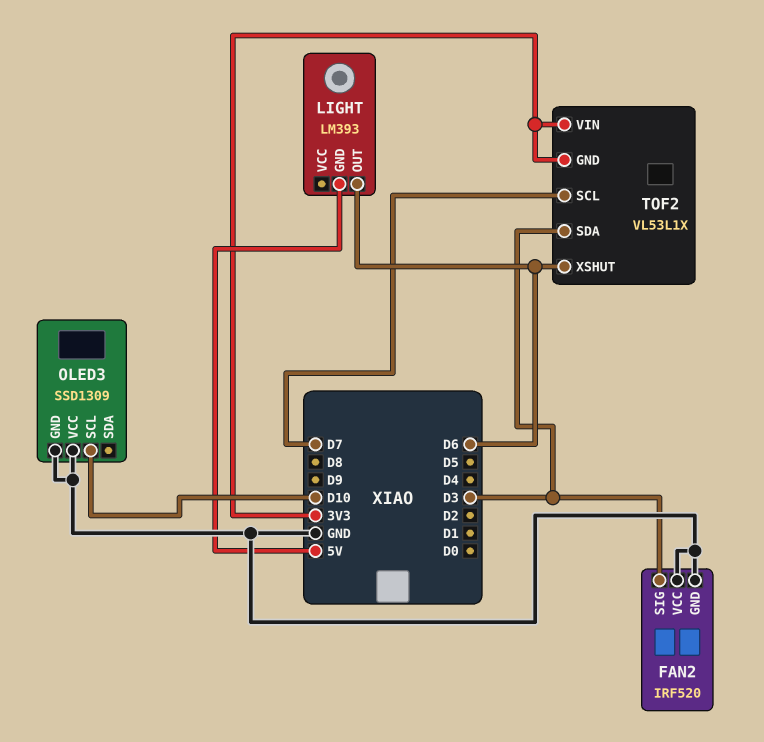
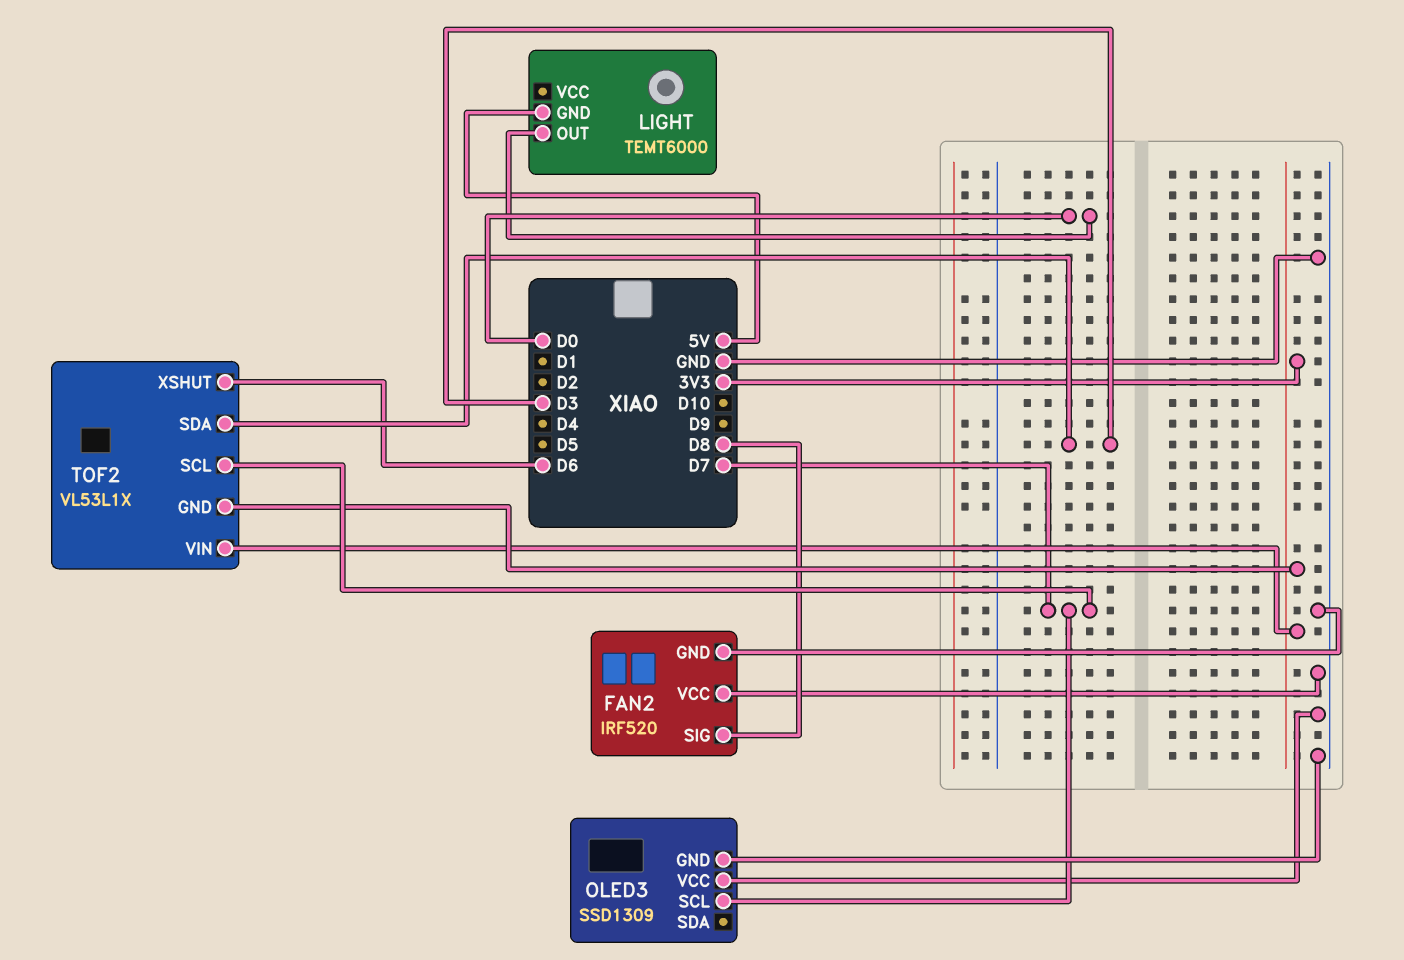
FAN2 pin SIG: D3 -> D8
LIGHT: LM393 -> TEMT6000
LIGHT pin OUT: D6 -> D0
OLED3 pin SCL: D10 -> D7

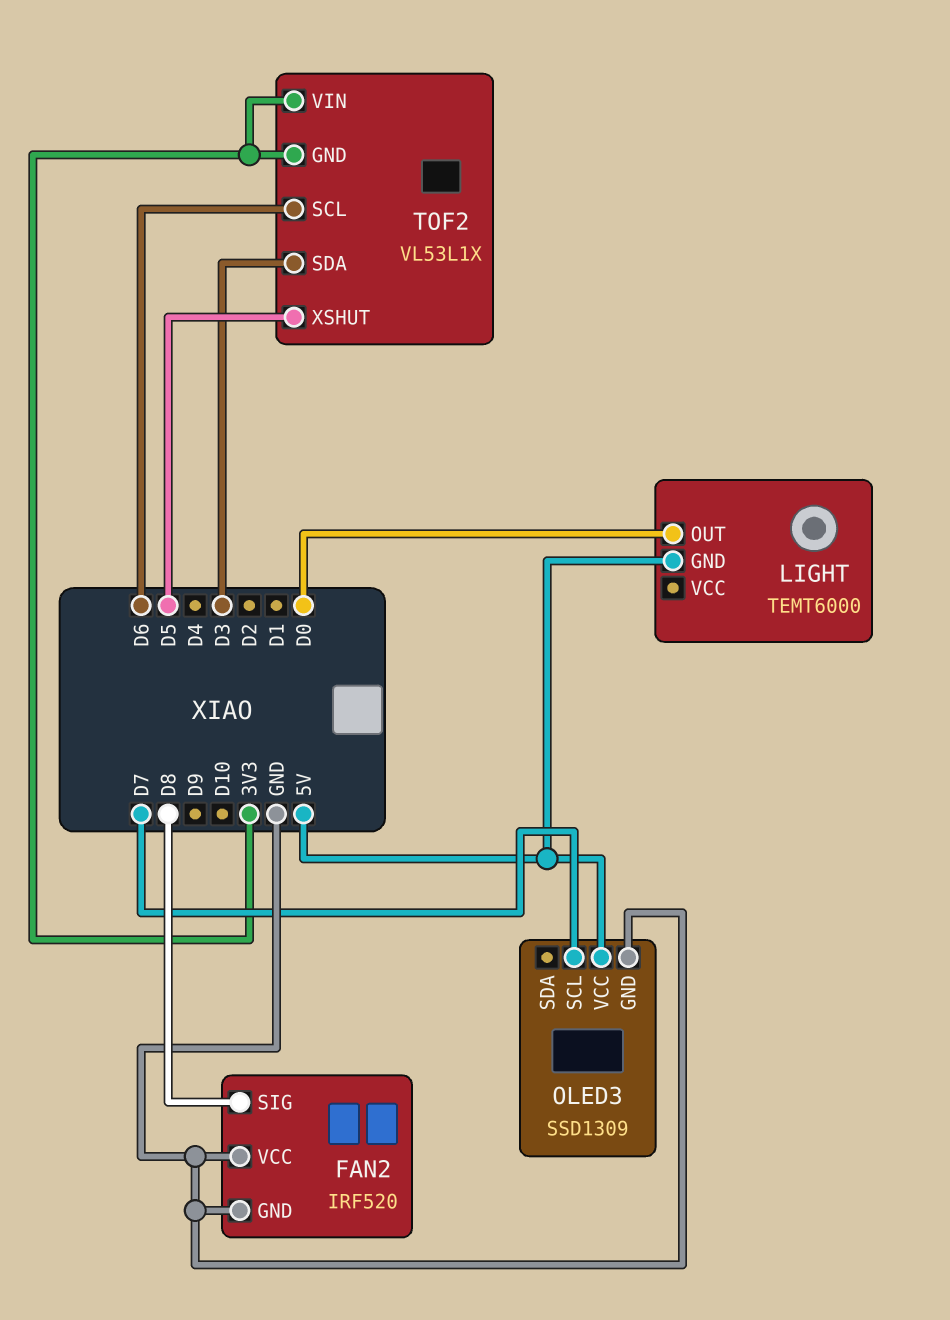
OLED3 pin VCC: GND -> 5V
TOF2 pin SCL: D7 -> D6
TOF2 pin XSHUT: D6 -> D5

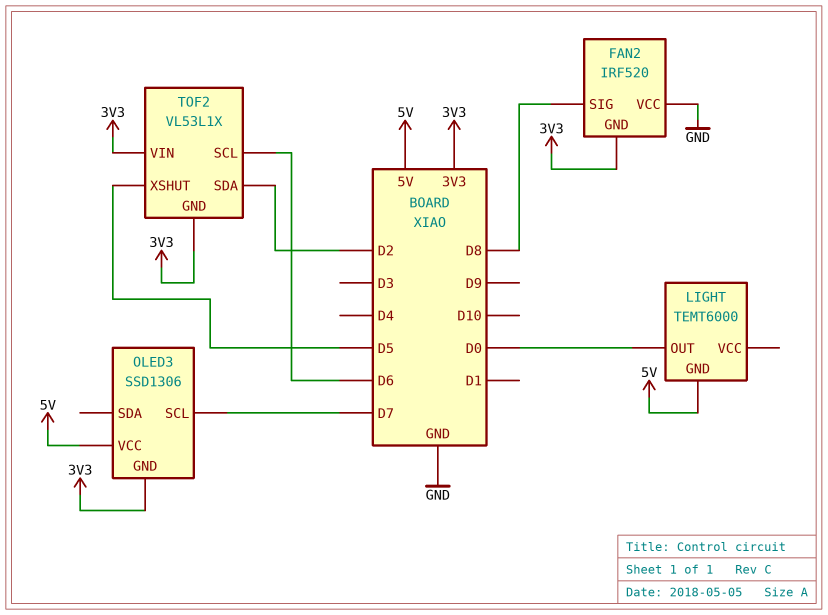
FAN2 pin GND: GND -> 3V3
OLED3: SSD1309 -> SSD1306
OLED3 pin GND: GND -> 3V3
TOF2 pin SDA: D3 -> D2

